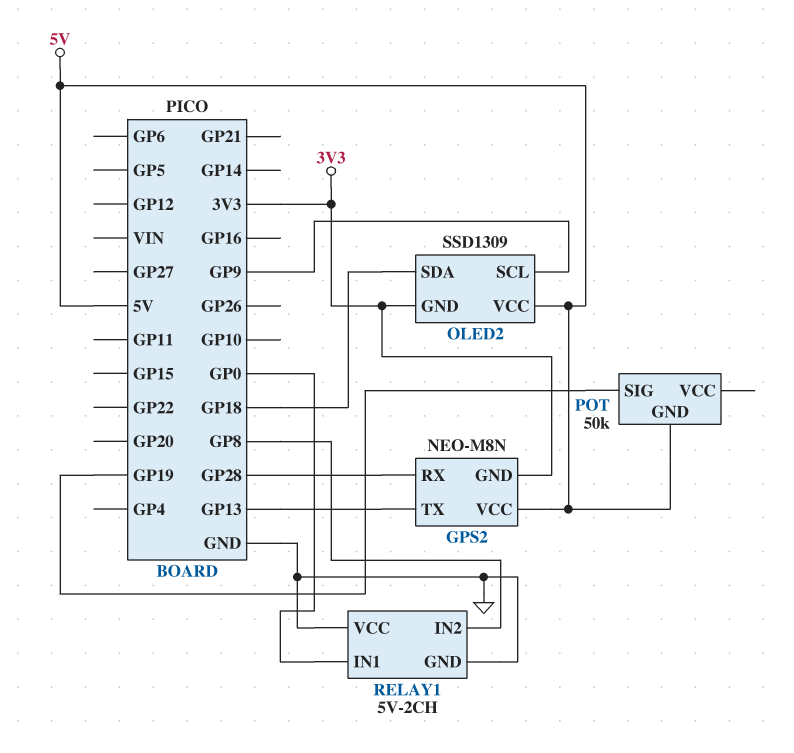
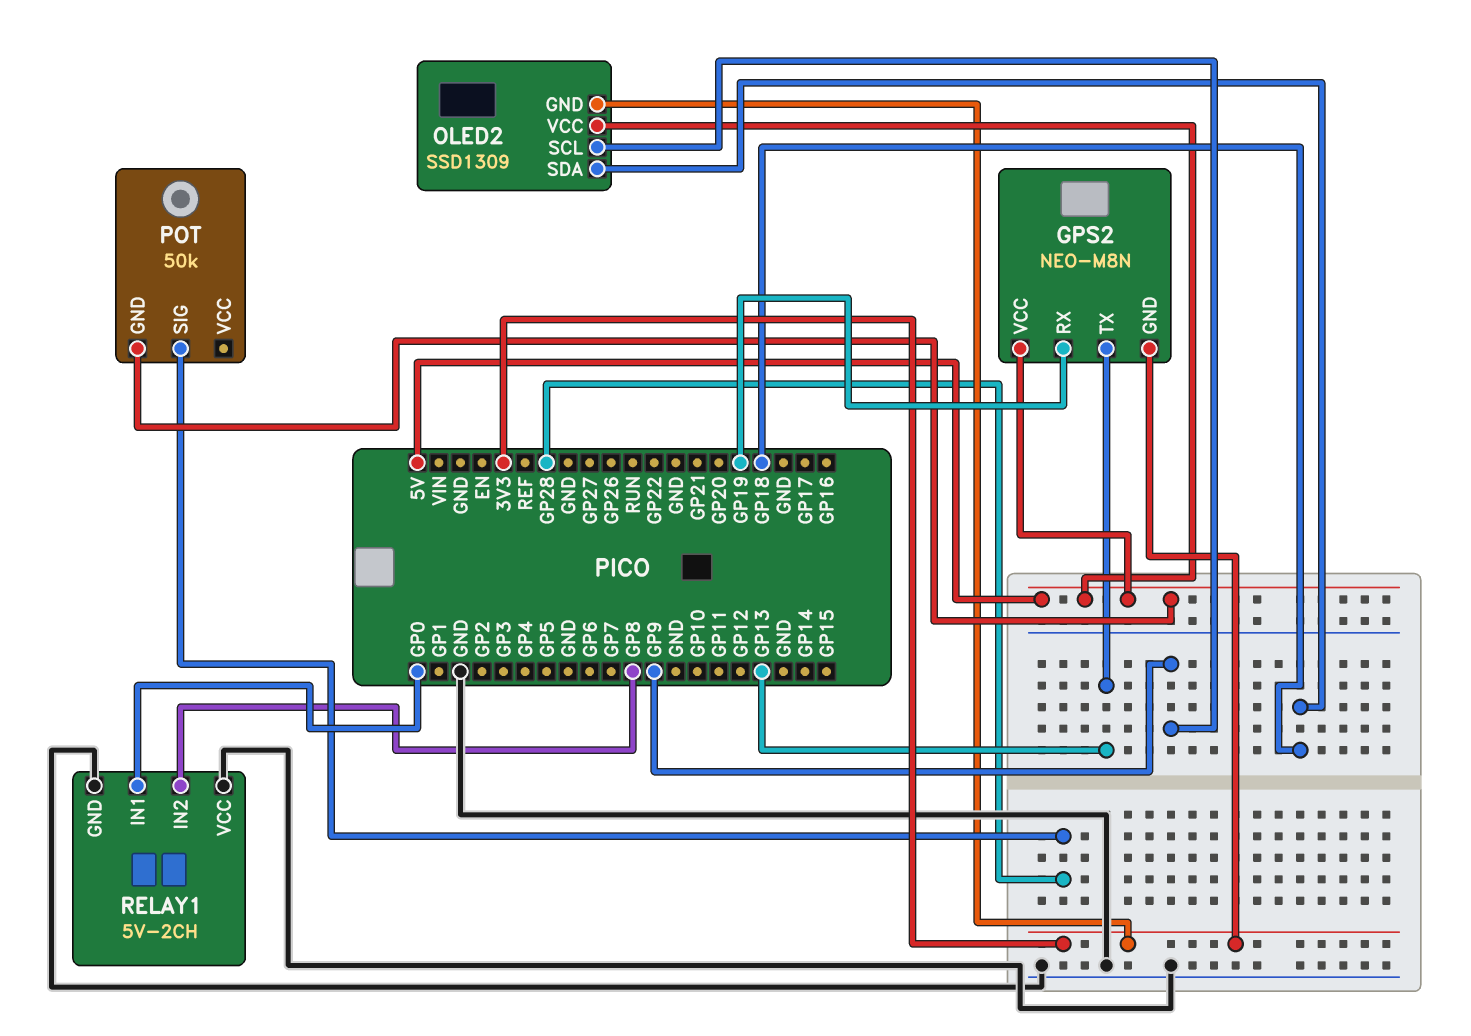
GPS2 pin RX: GP28 -> GP19
POT pin SIG: GP19 -> GP28

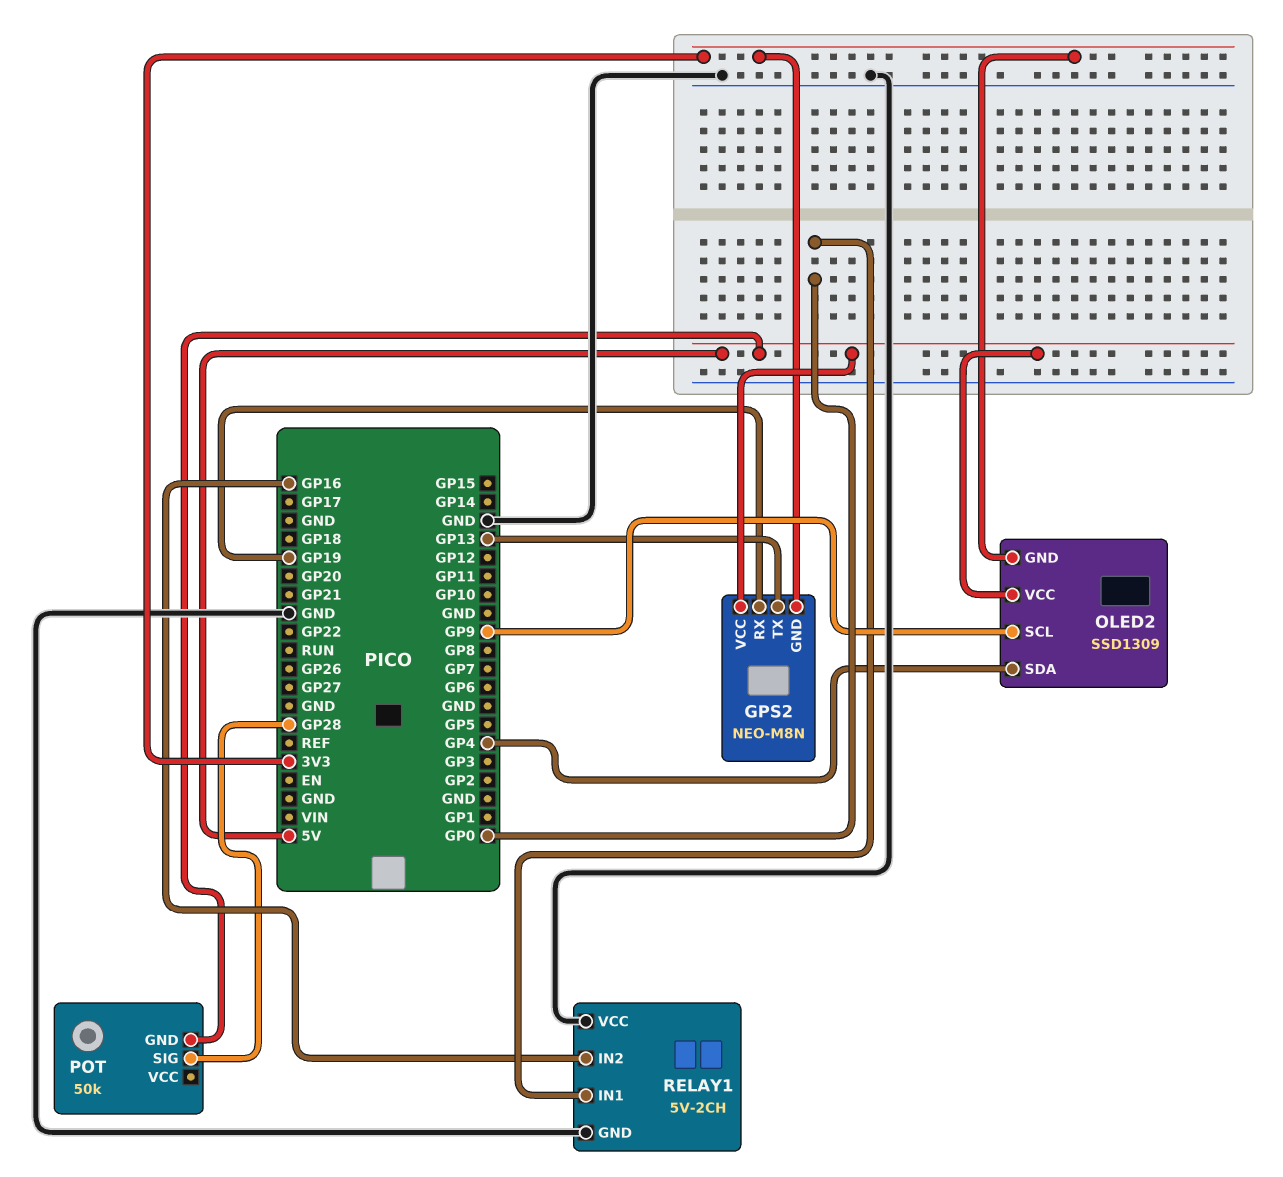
OLED2 pin SDA: GP18 -> GP4
RELAY1 pin IN2: GP8 -> GP16

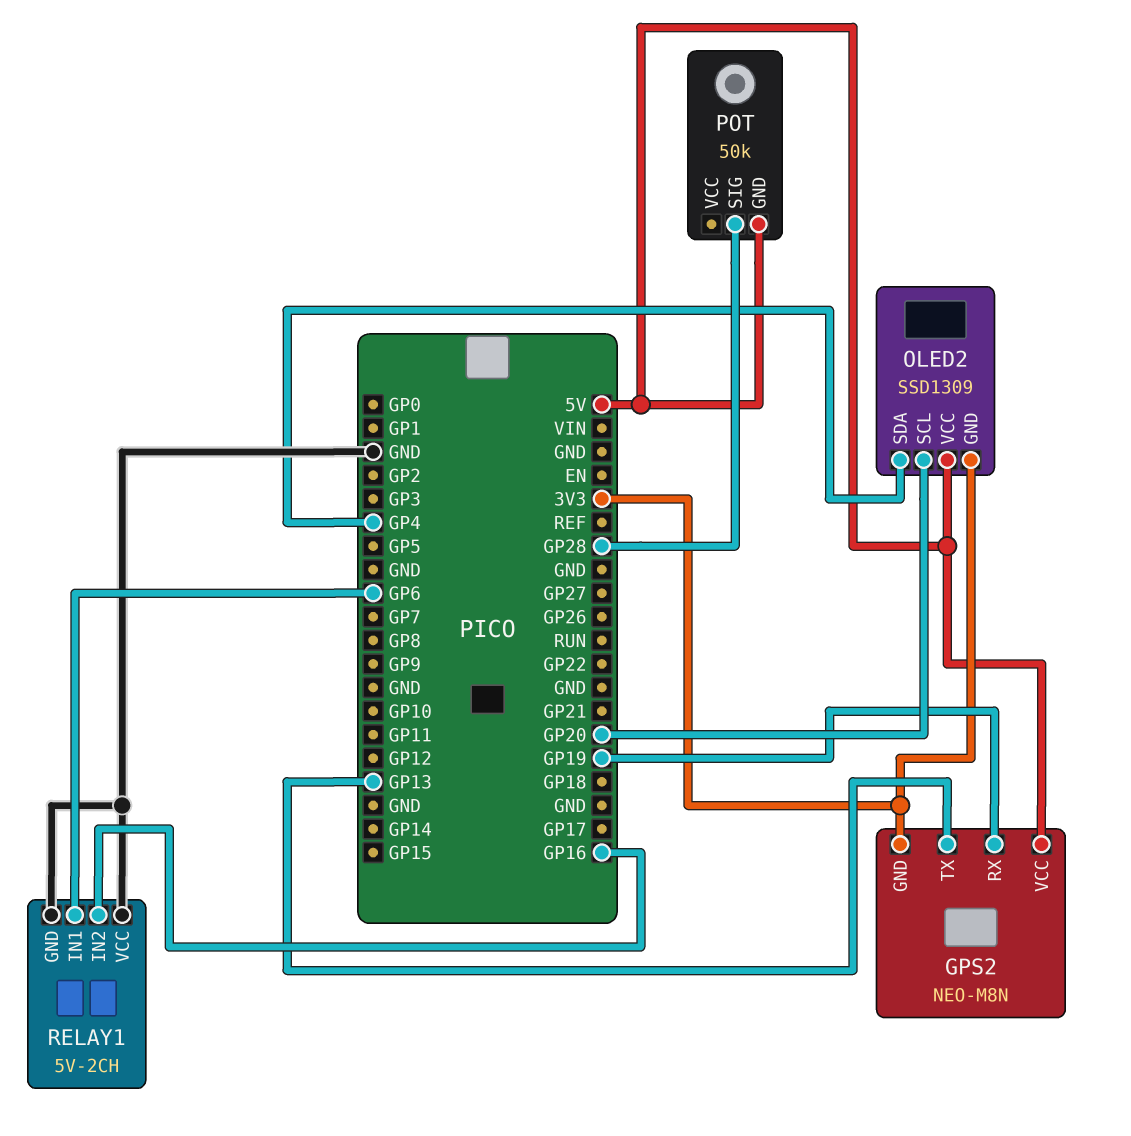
OLED2 pin SCL: GP9 -> GP20
RELAY1 pin IN1: GP0 -> GP6

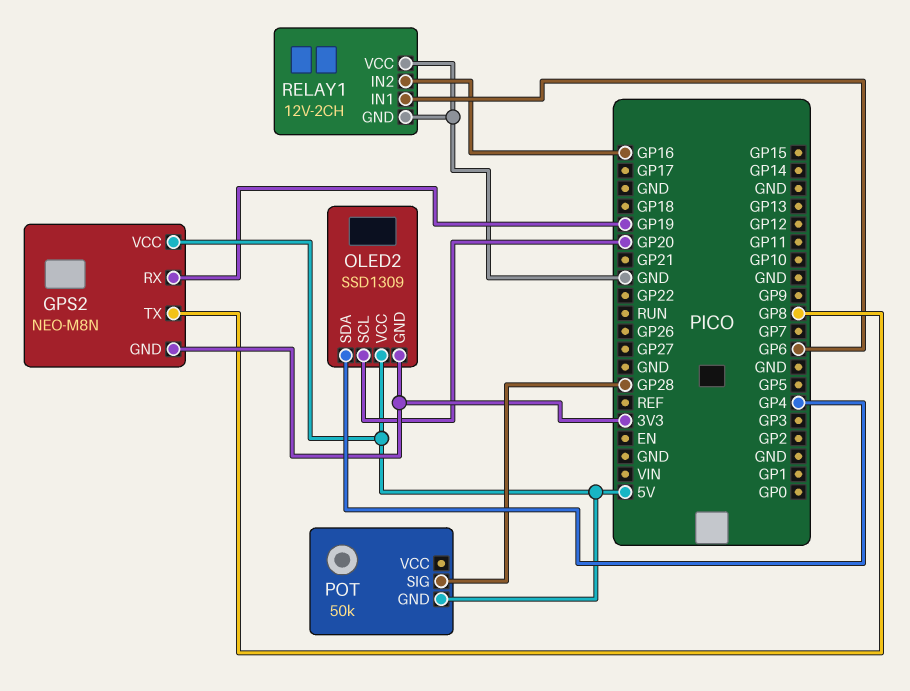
GPS2 pin TX: GP13 -> GP8
RELAY1: 5V-2CH -> 12V-2CH

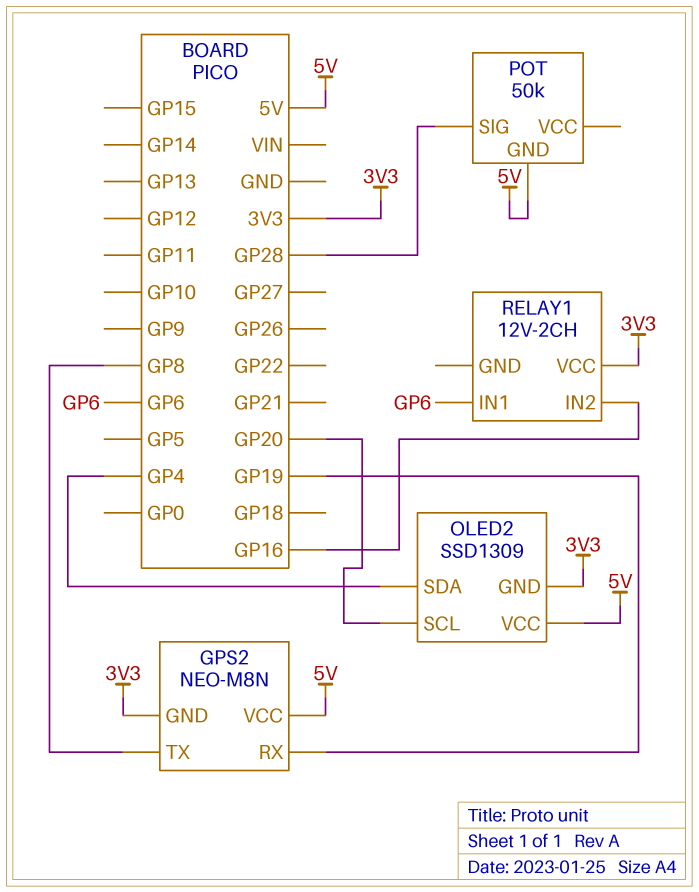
RELAY1 pin GND: GND -> none
RELAY1 pin VCC: GND -> 3V3

